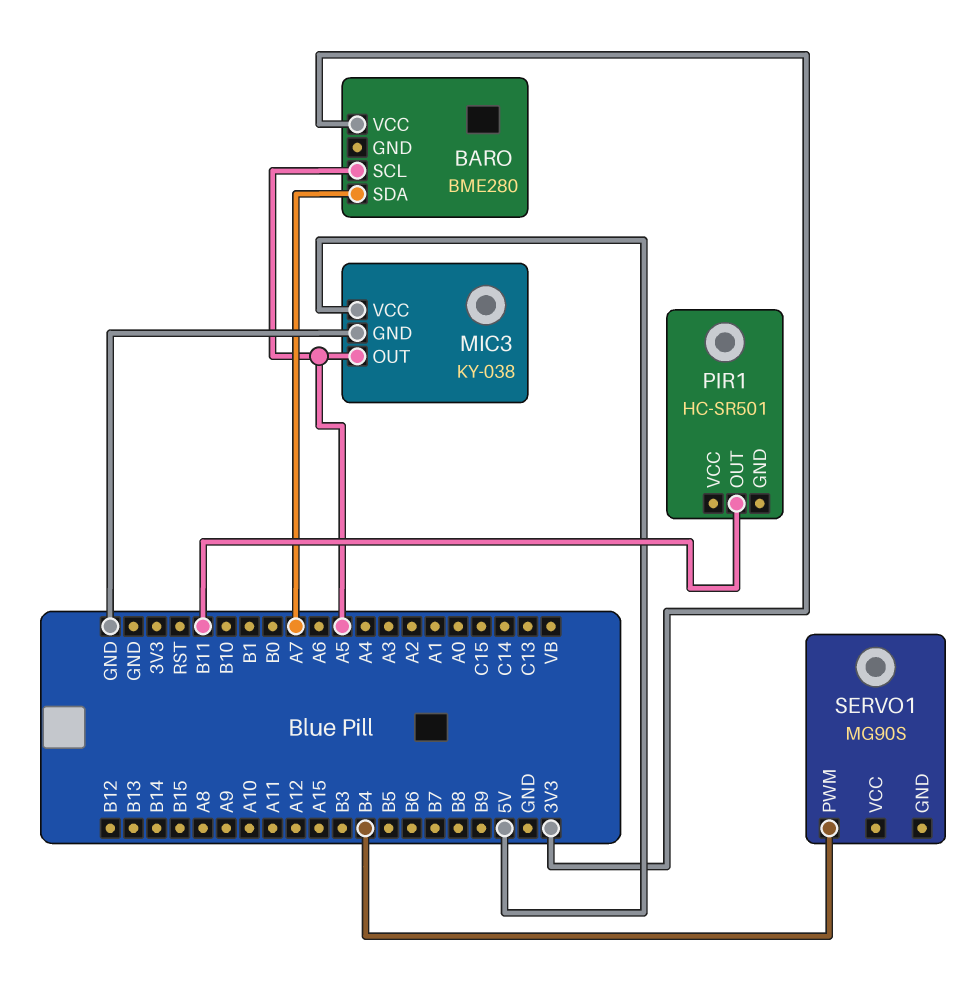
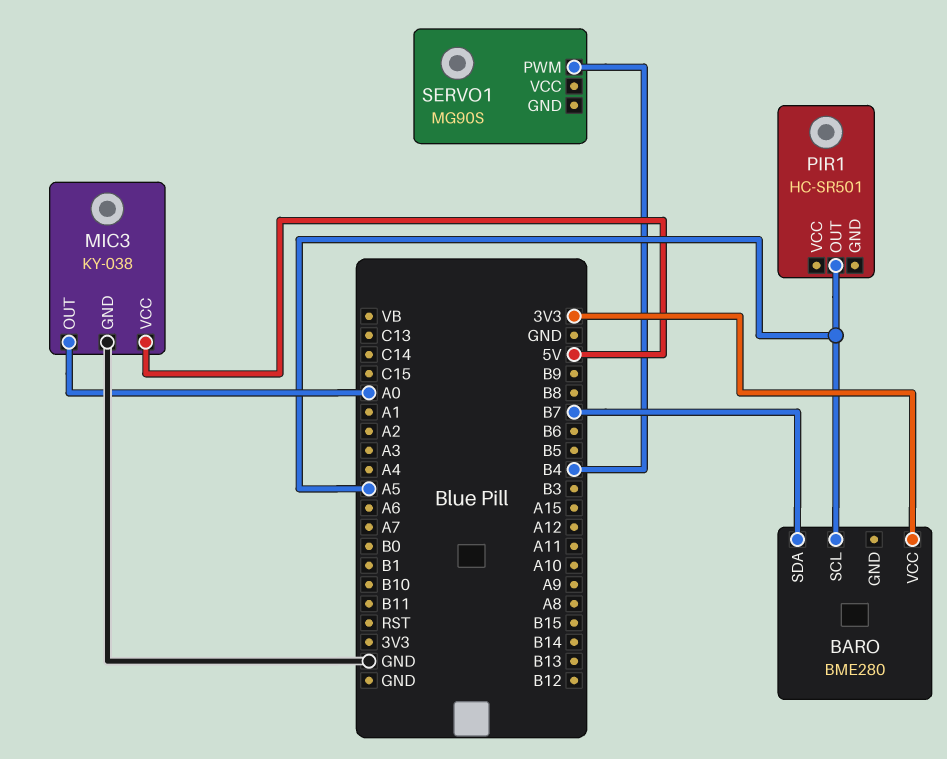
BARO pin SDA: A7 -> B7
MIC3 pin OUT: A5 -> A0
PIR1 pin OUT: B11 -> A5

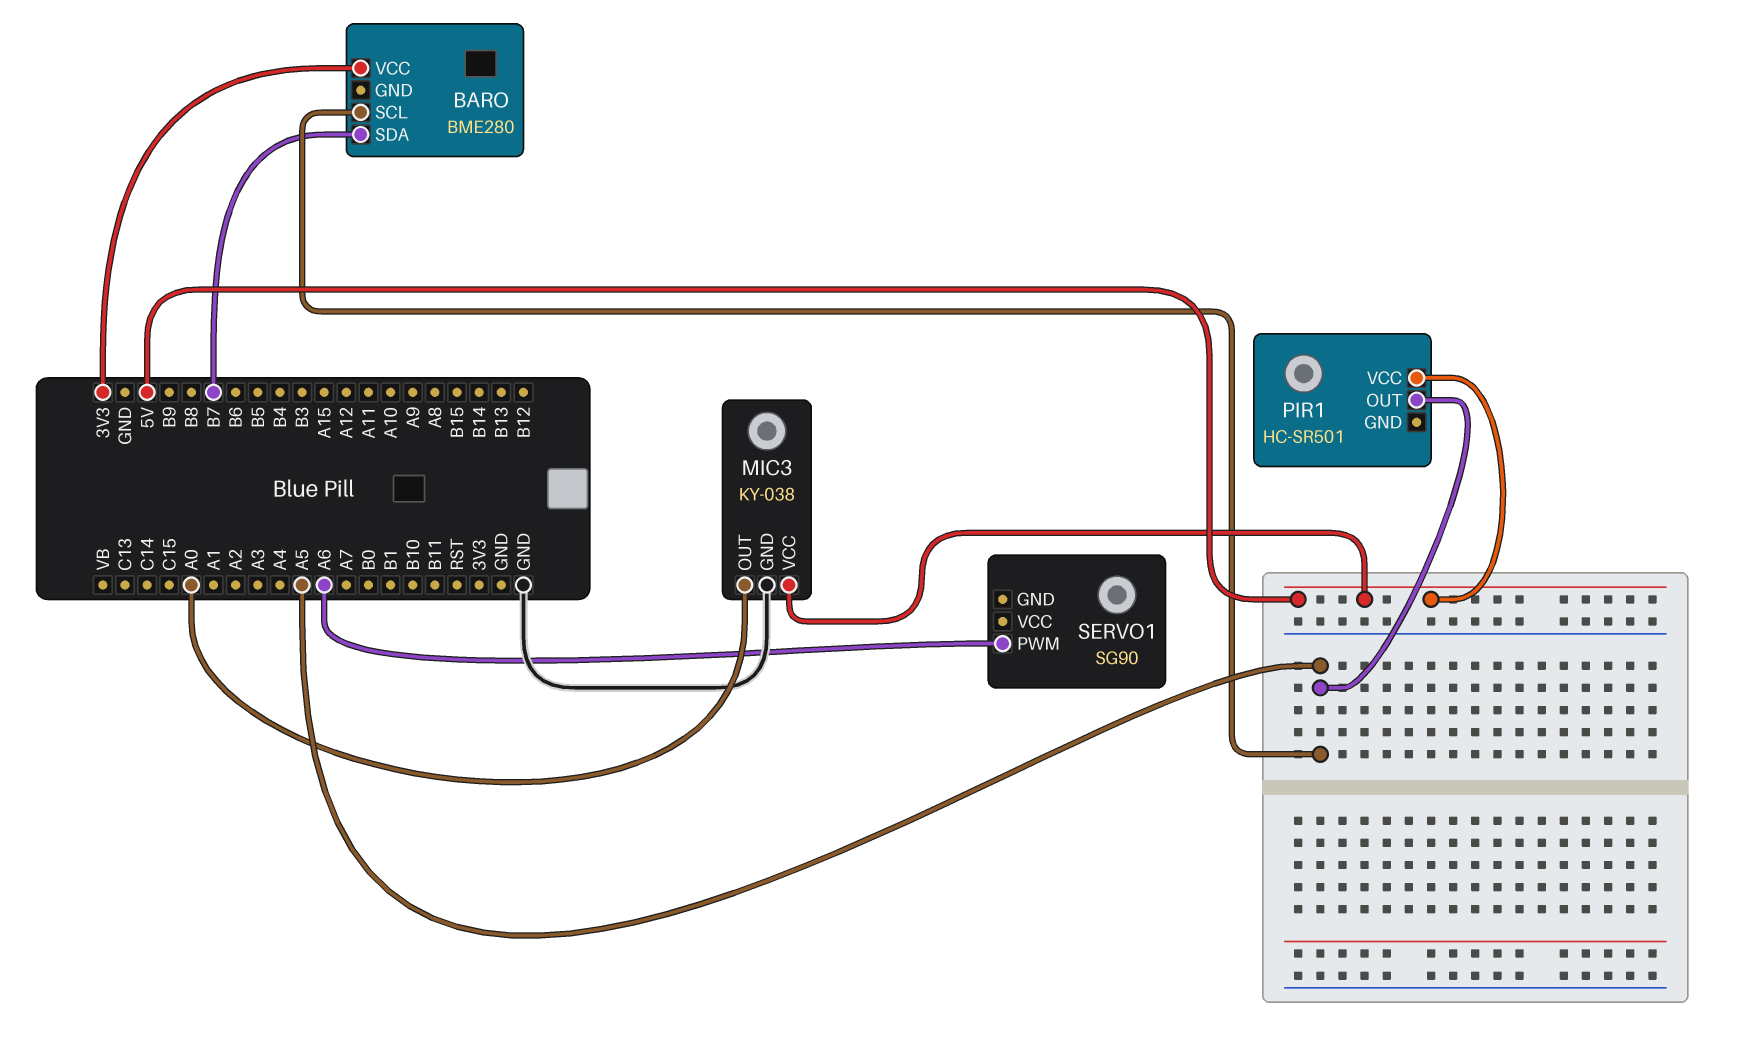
PIR1 pin VCC: none -> 5V
SERVO1: MG90S -> SG90
SERVO1 pin PWM: B4 -> A6

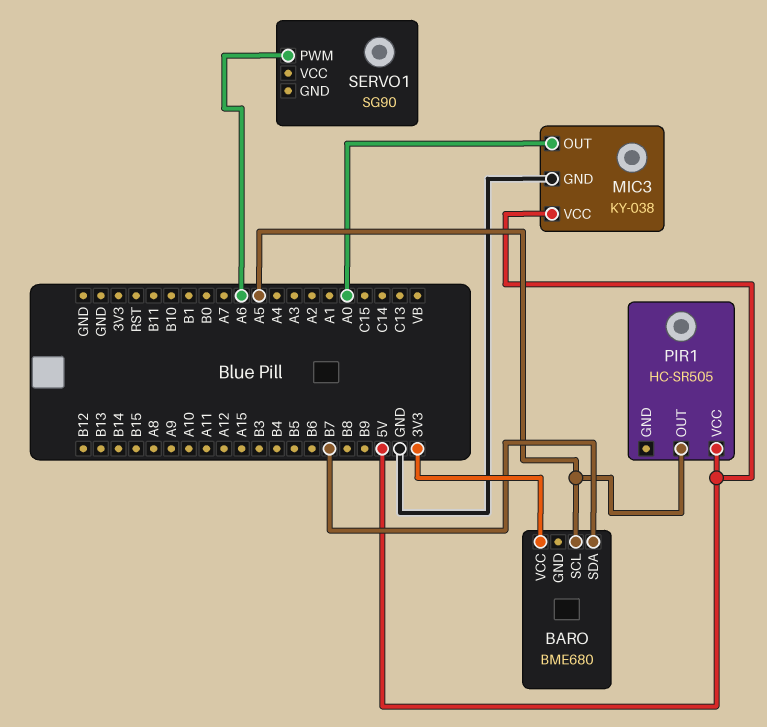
BARO: BME280 -> BME680
PIR1: HC-SR501 -> HC-SR505

